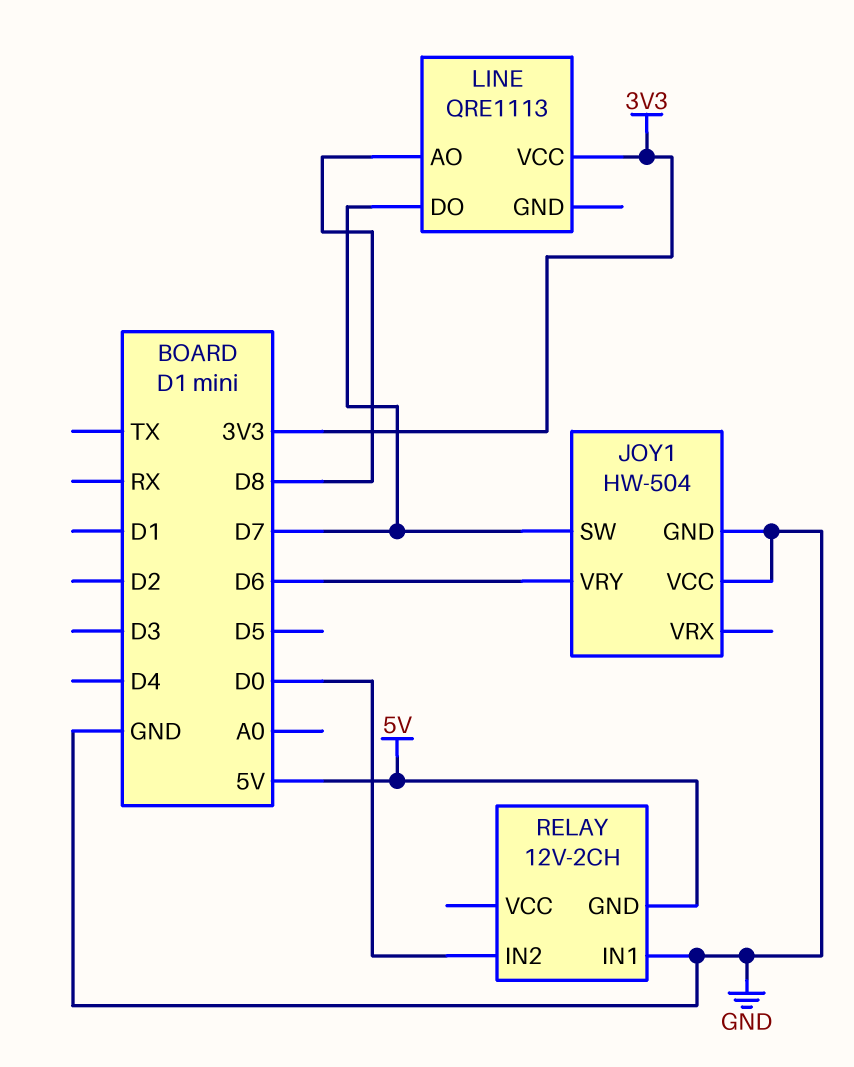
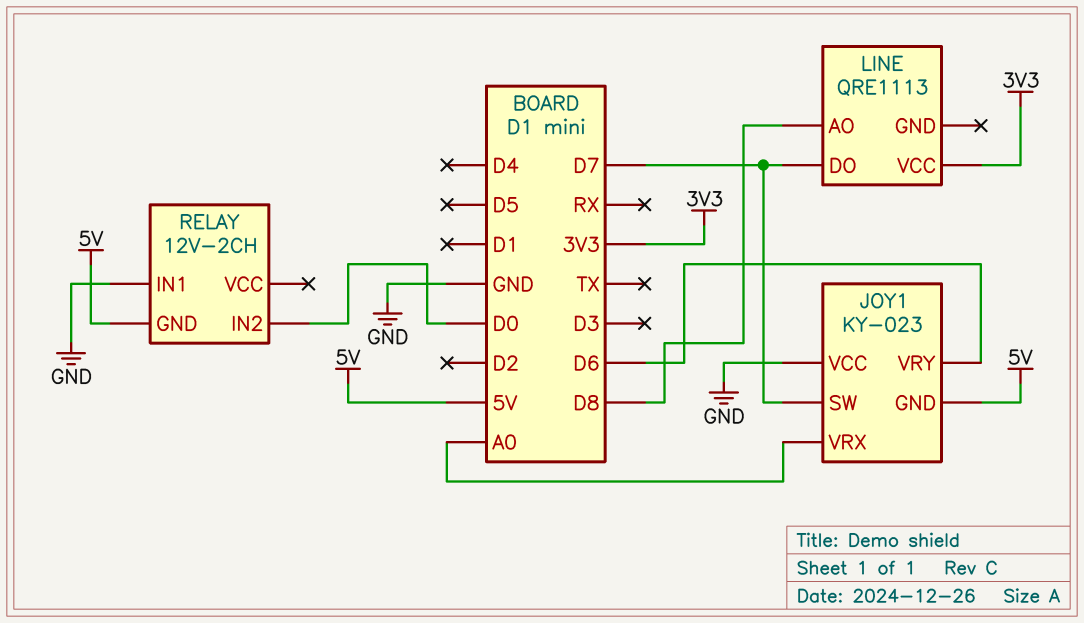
JOY1: HW-504 -> KY-023
JOY1 pin GND: GND -> 5V
JOY1 pin VRX: none -> A0

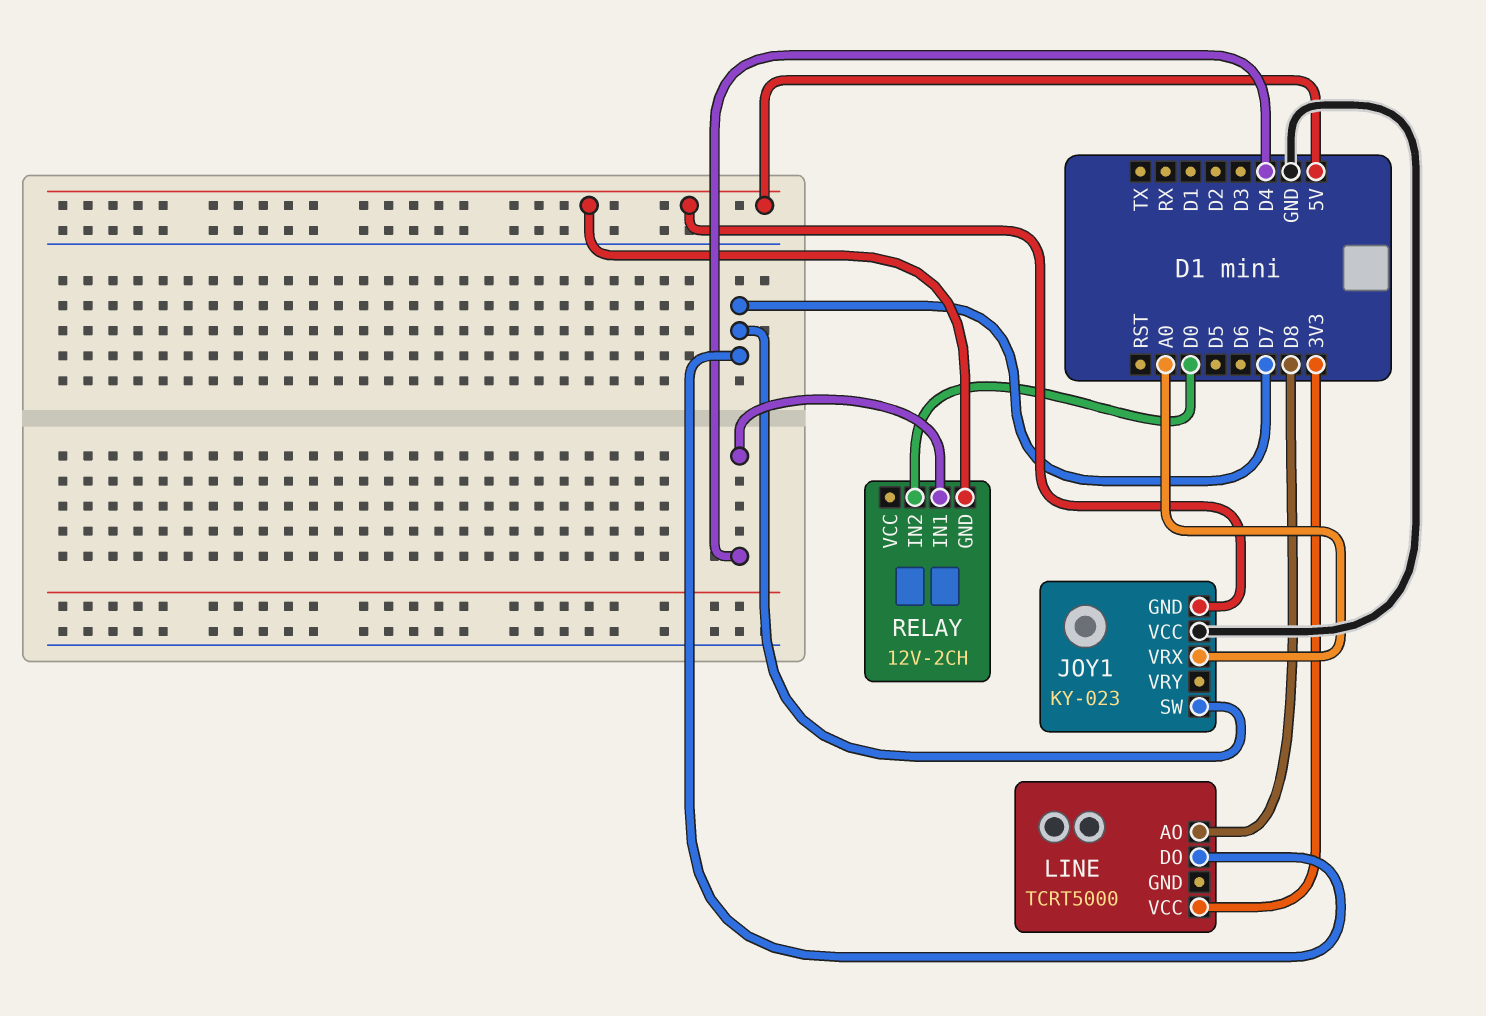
JOY1 pin VRY: D6 -> none
LINE: QRE1113 -> TCRT5000
RELAY pin IN1: GND -> D4

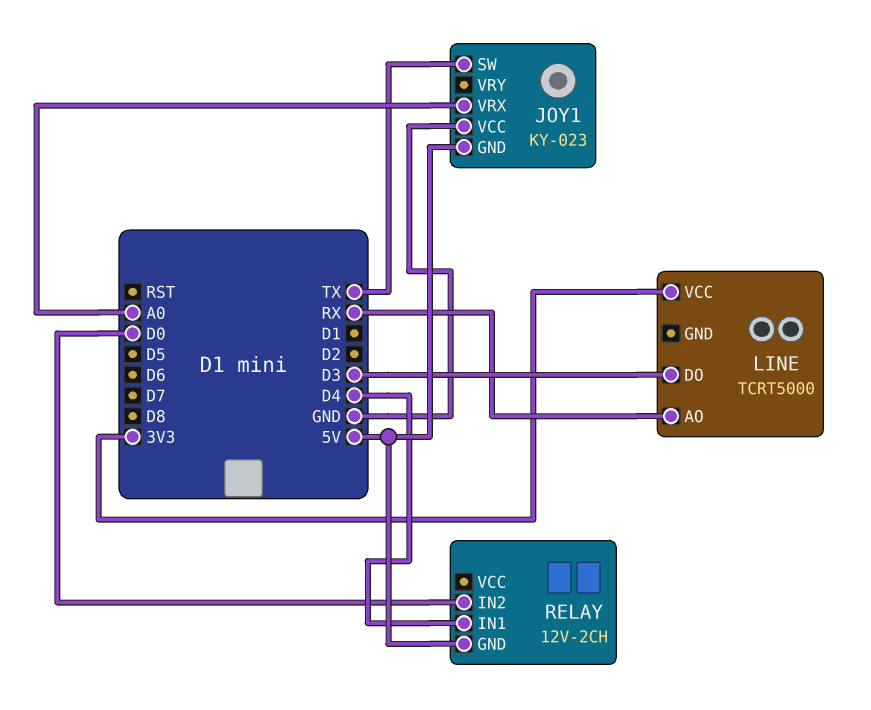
JOY1 pin SW: D7 -> TX
LINE pin AO: D8 -> RX
LINE pin DO: D7 -> D3

